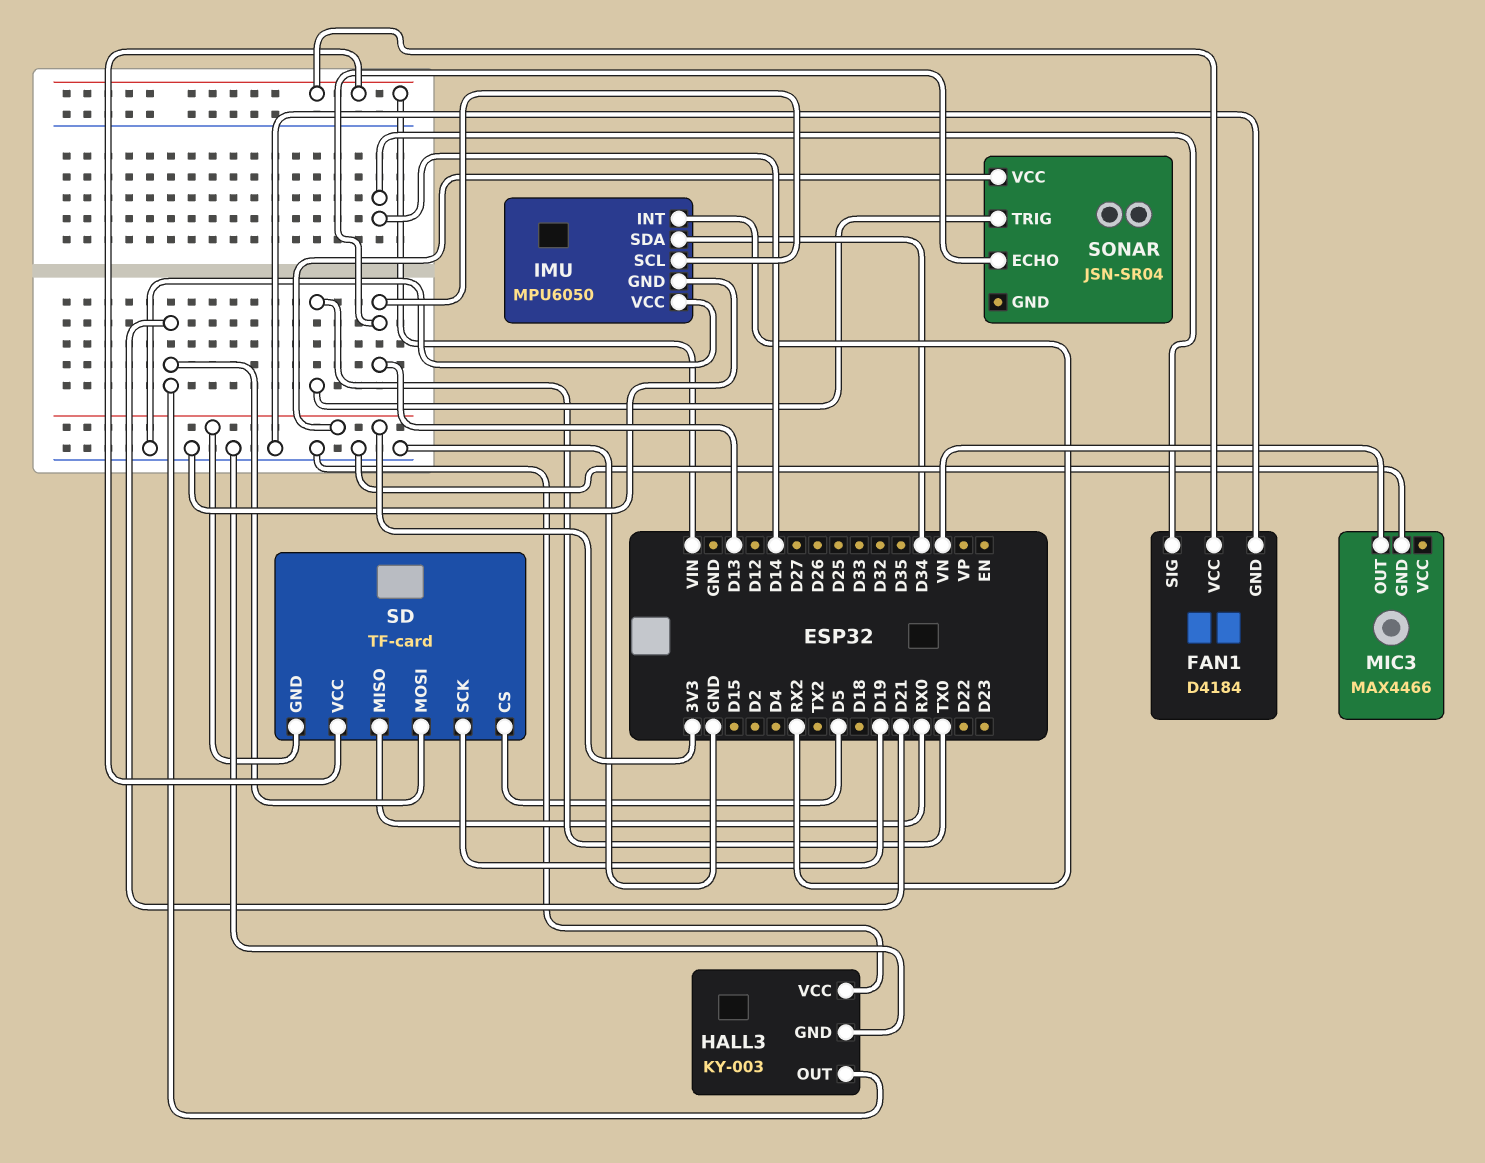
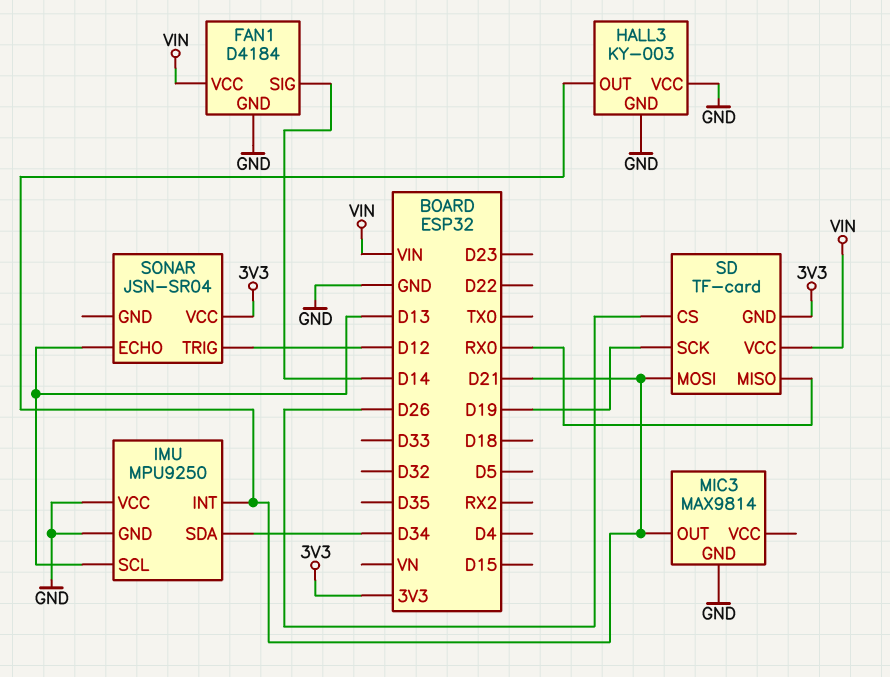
IMU: MPU6050 -> MPU9250
IMU pin INT: RX2 -> D21
MIC3: MAX4466 -> MAX9814
MIC3 pin OUT: VN -> D21
SD pin CS: D5 -> D26
SONAR pin TRIG: TX0 -> D12

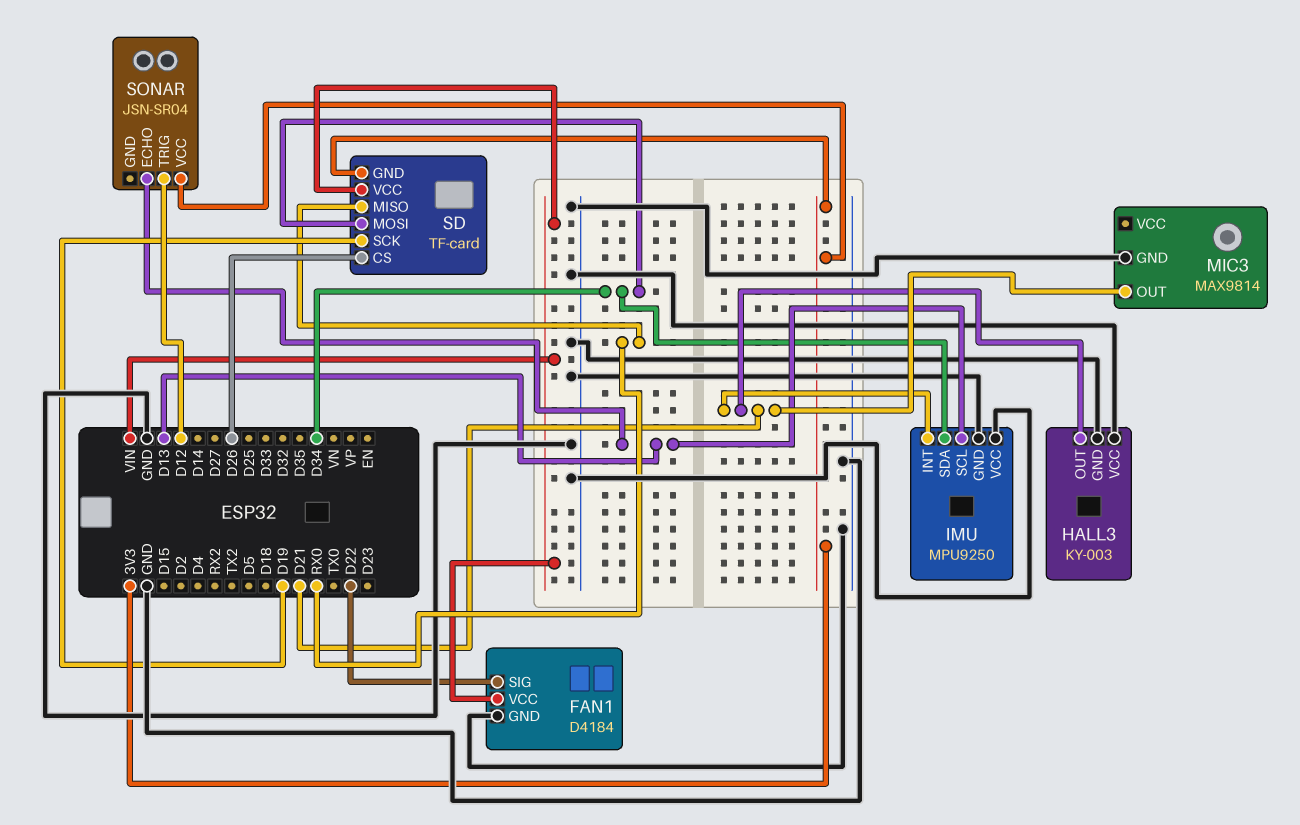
FAN1 pin SIG: D14 -> D22
SD pin MOSI: D21 -> D34

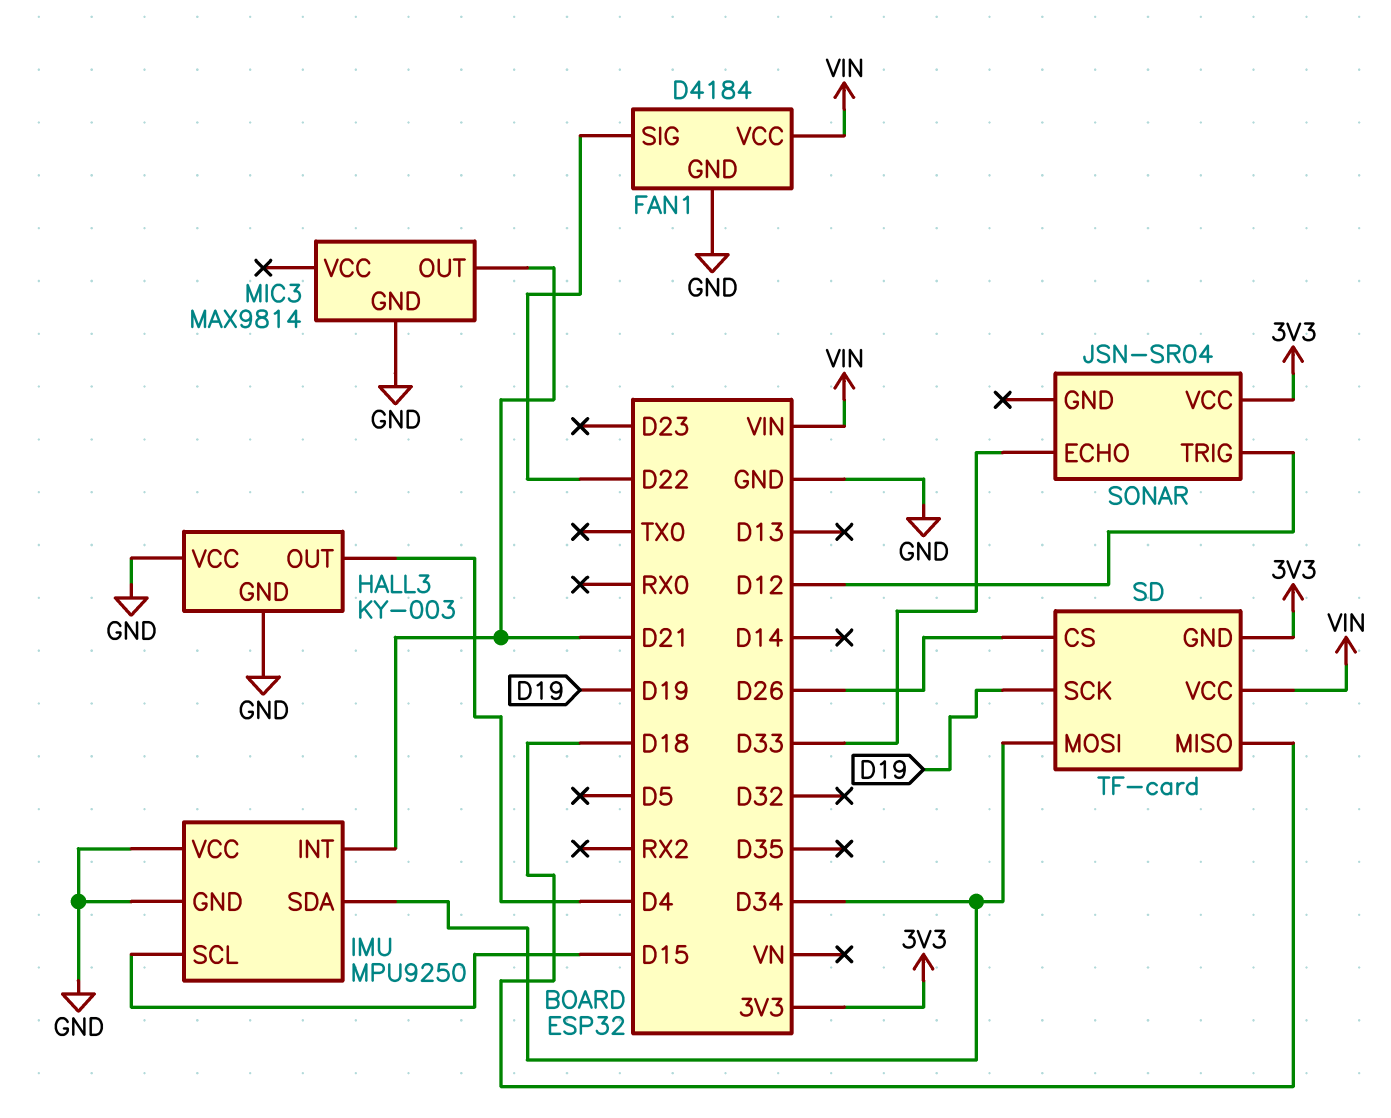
HALL3 pin OUT: D21 -> D4
IMU pin SCL: D13 -> D15
SD pin MISO: RX0 -> D18
SONAR pin ECHO: D13 -> D33

